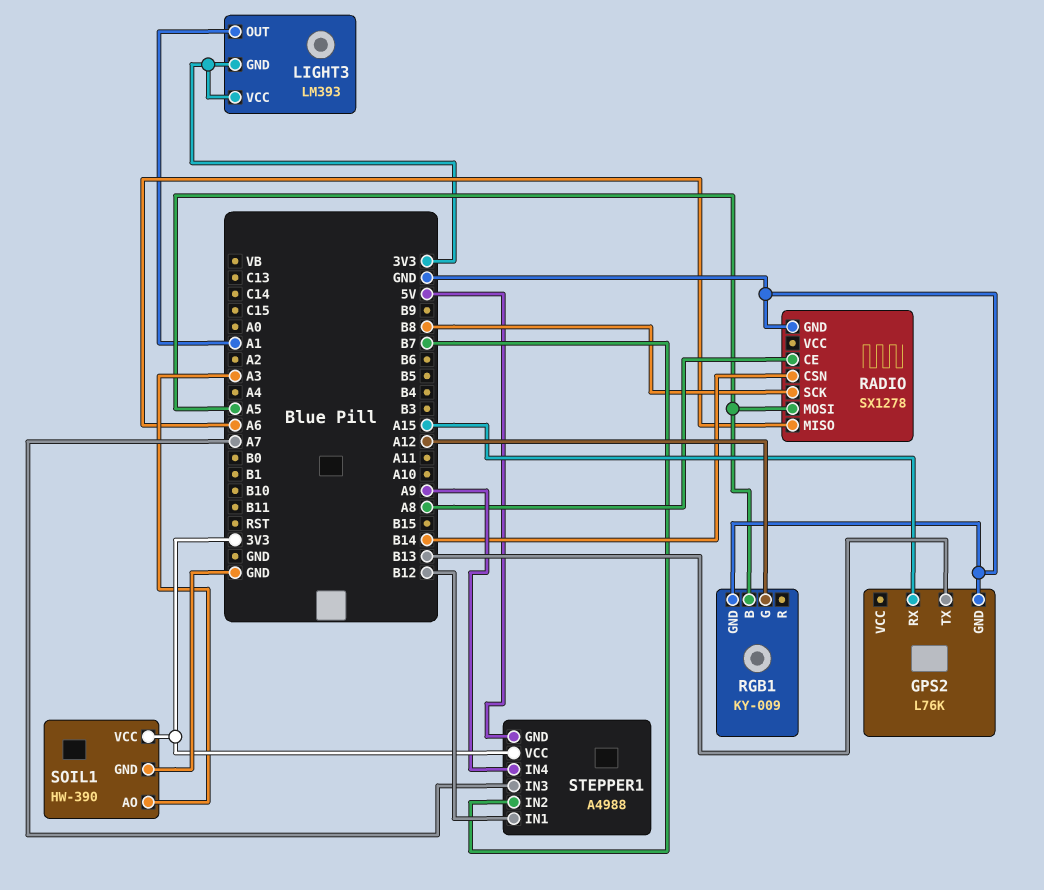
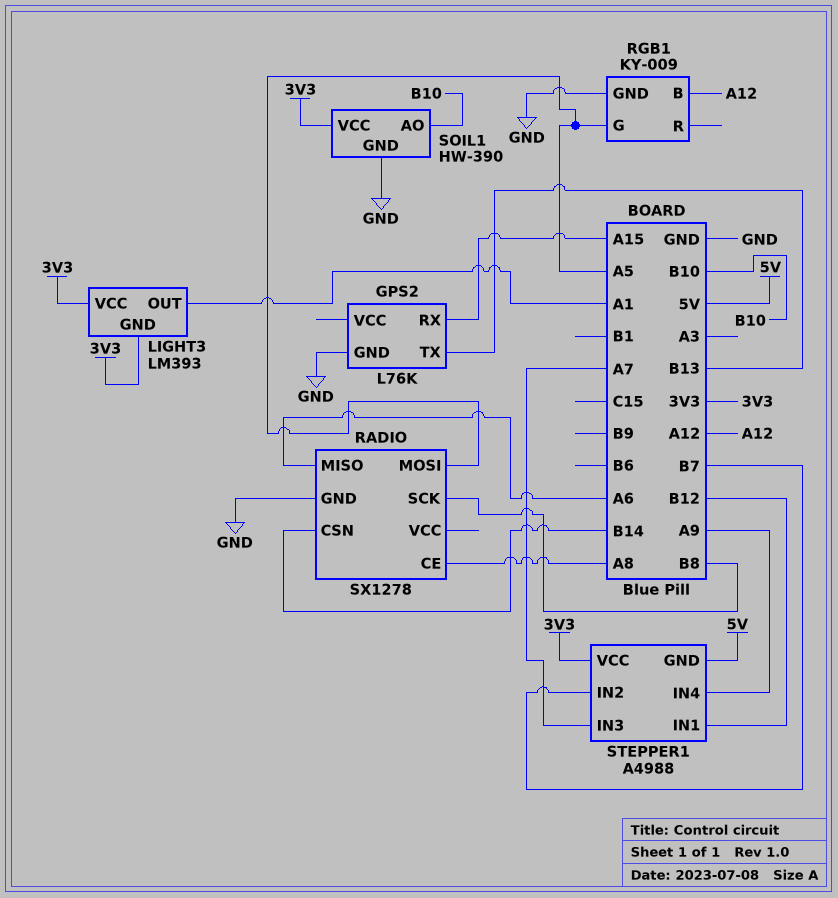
RGB1 pin B: A5 -> A12
RGB1 pin G: A12 -> A5
SOIL1 pin AO: A3 -> B10

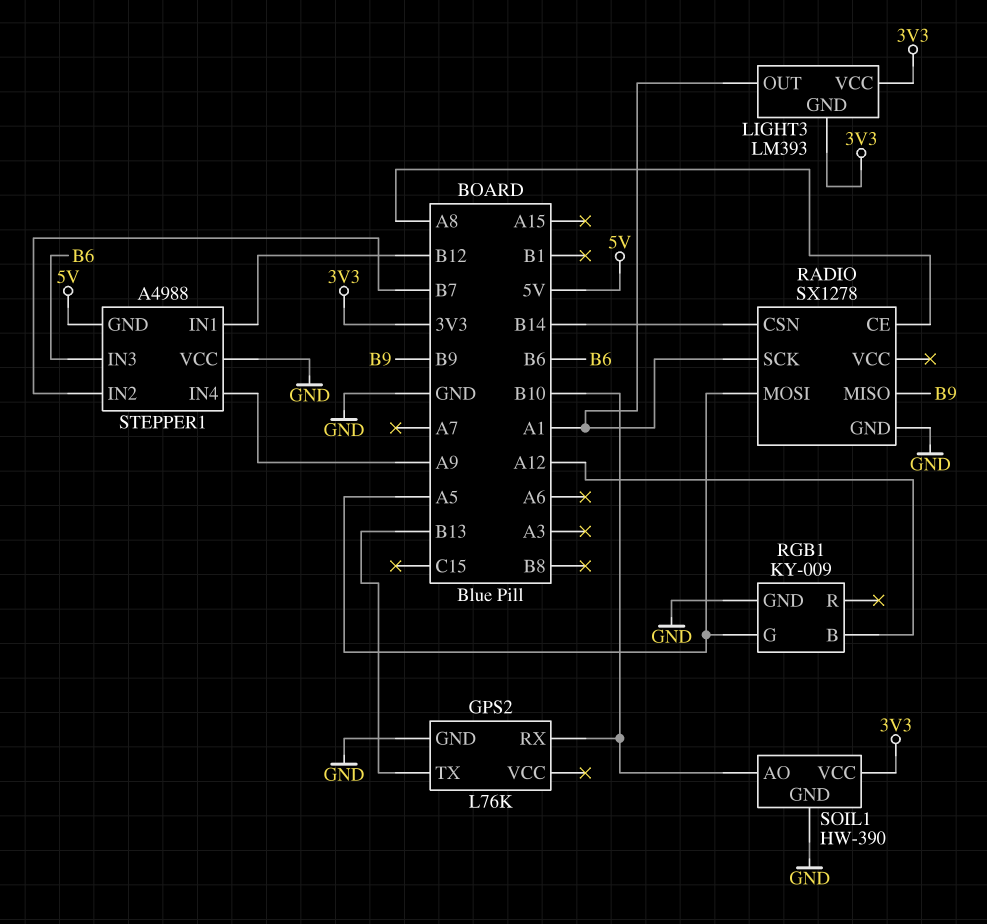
GPS2 pin RX: A15 -> B10
RADIO pin MISO: A6 -> B9
RADIO pin SCK: B8 -> A1
STEPPER1 pin IN3: A7 -> B6
STEPPER1 pin VCC: 3V3 -> GND

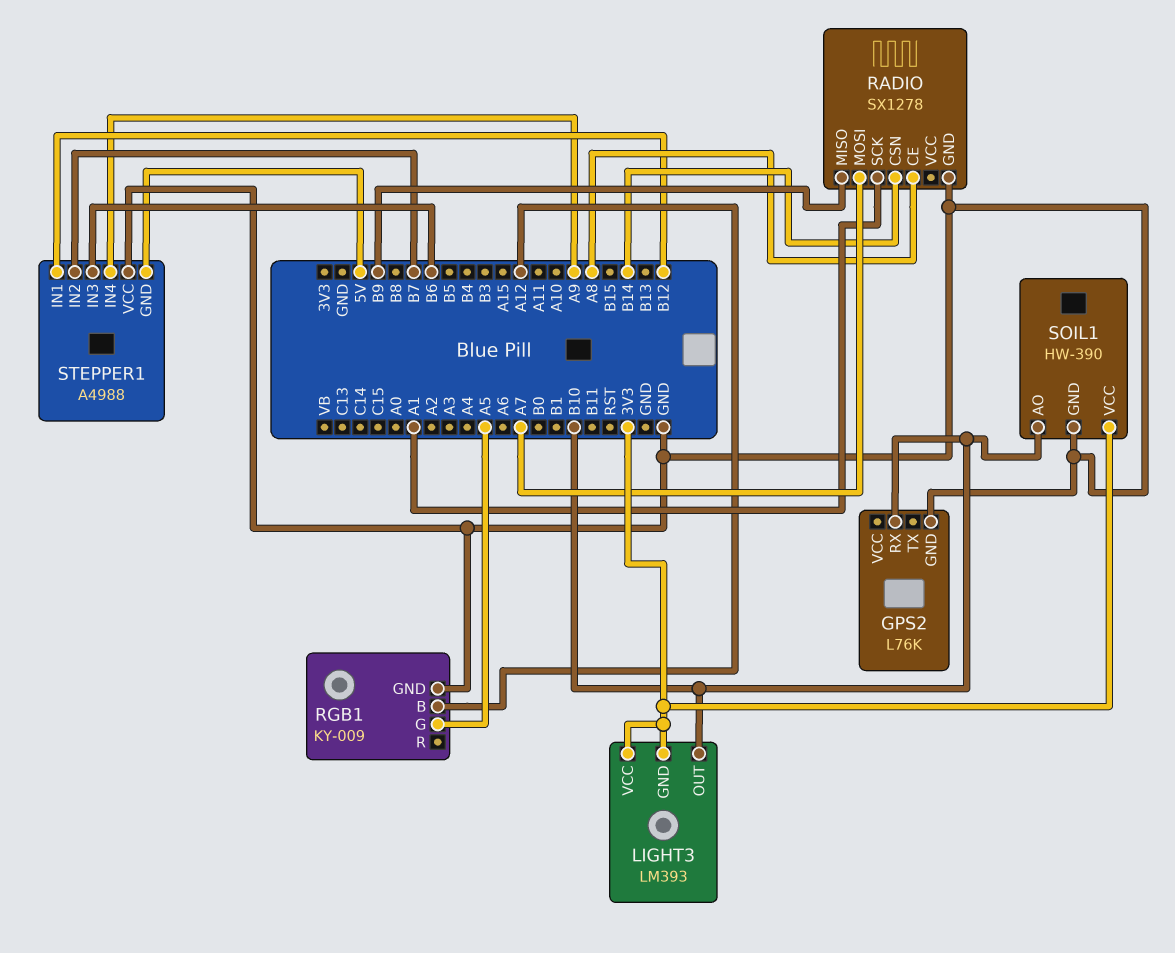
GPS2 pin TX: B13 -> none
LIGHT3 pin OUT: A1 -> B10
RADIO pin MOSI: A5 -> A7

